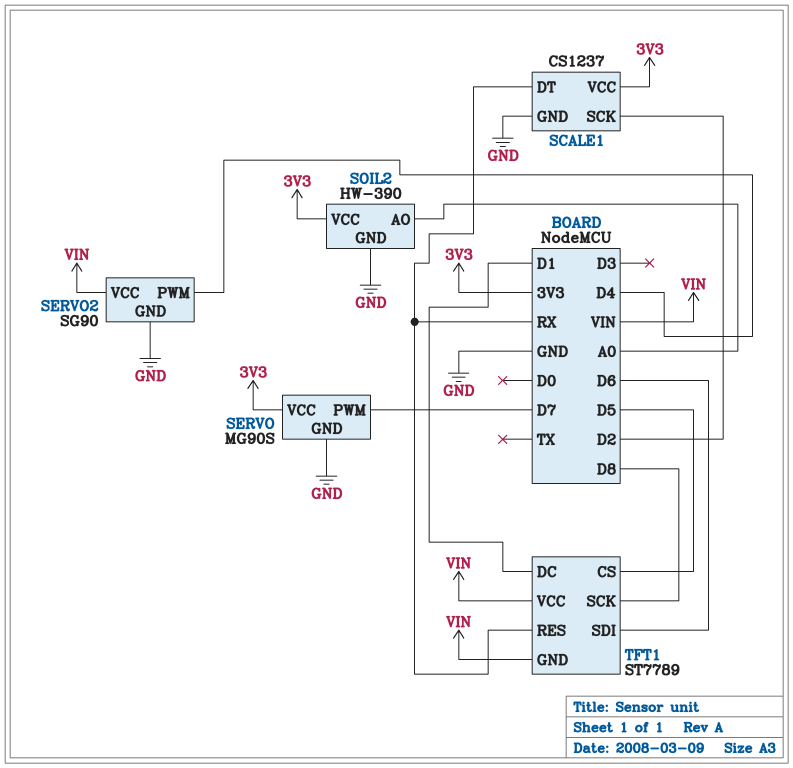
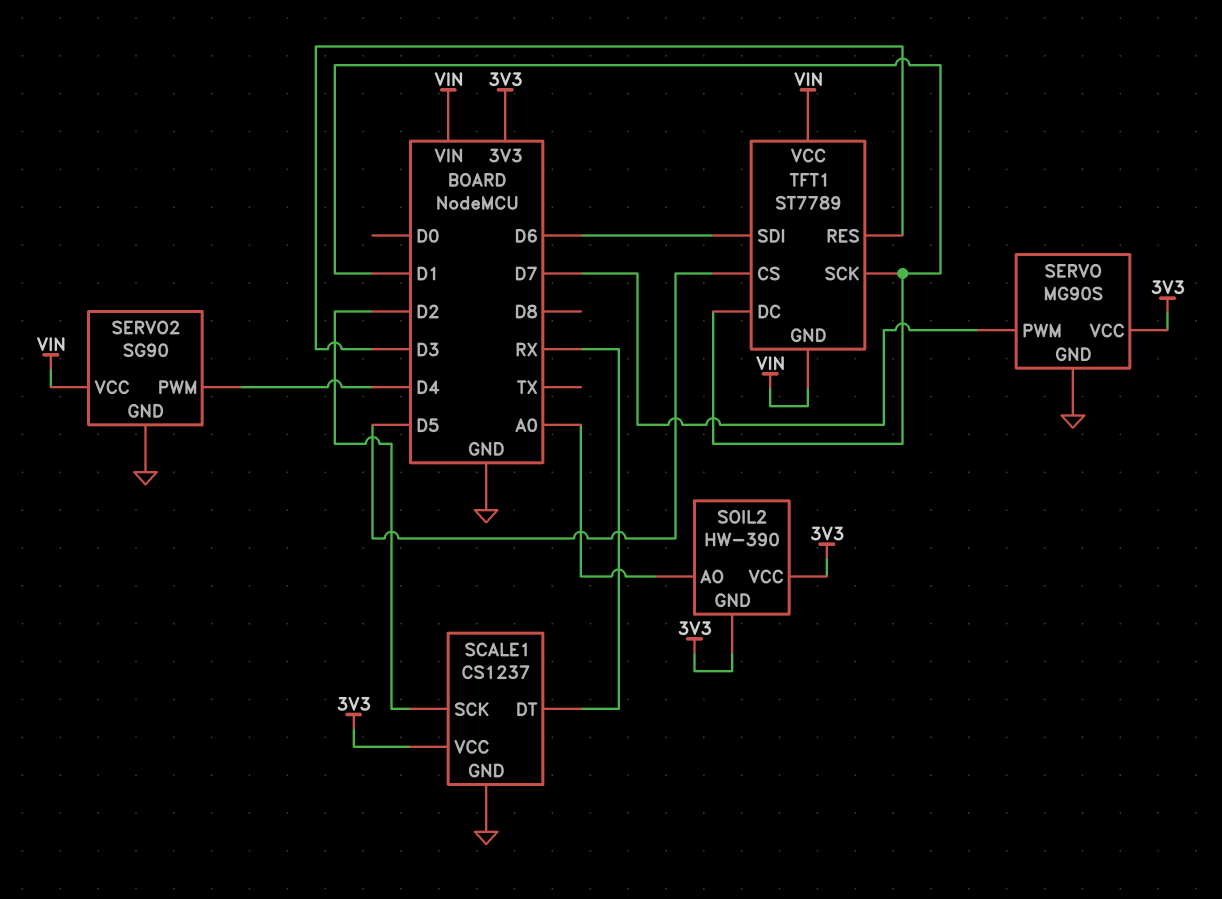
SOIL2 pin GND: GND -> 3V3
TFT1 pin RES: RX -> D3
TFT1 pin SCK: D8 -> D1

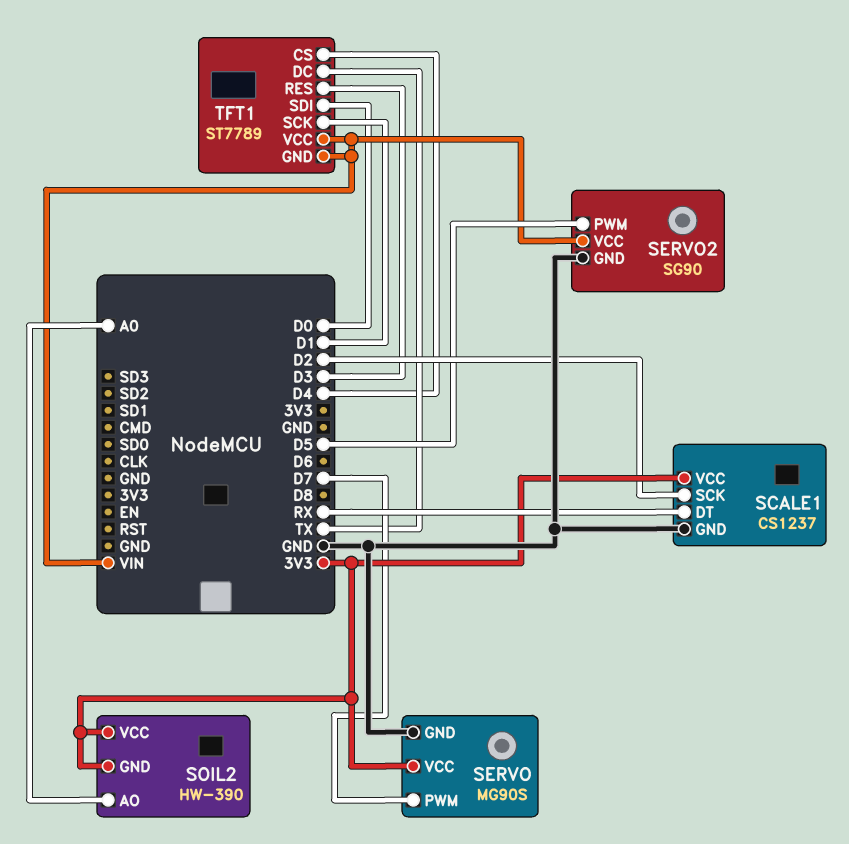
SERVO2 pin PWM: D4 -> D5
TFT1 pin CS: D5 -> D4
TFT1 pin DC: D1 -> TX
TFT1 pin SDI: D6 -> D0

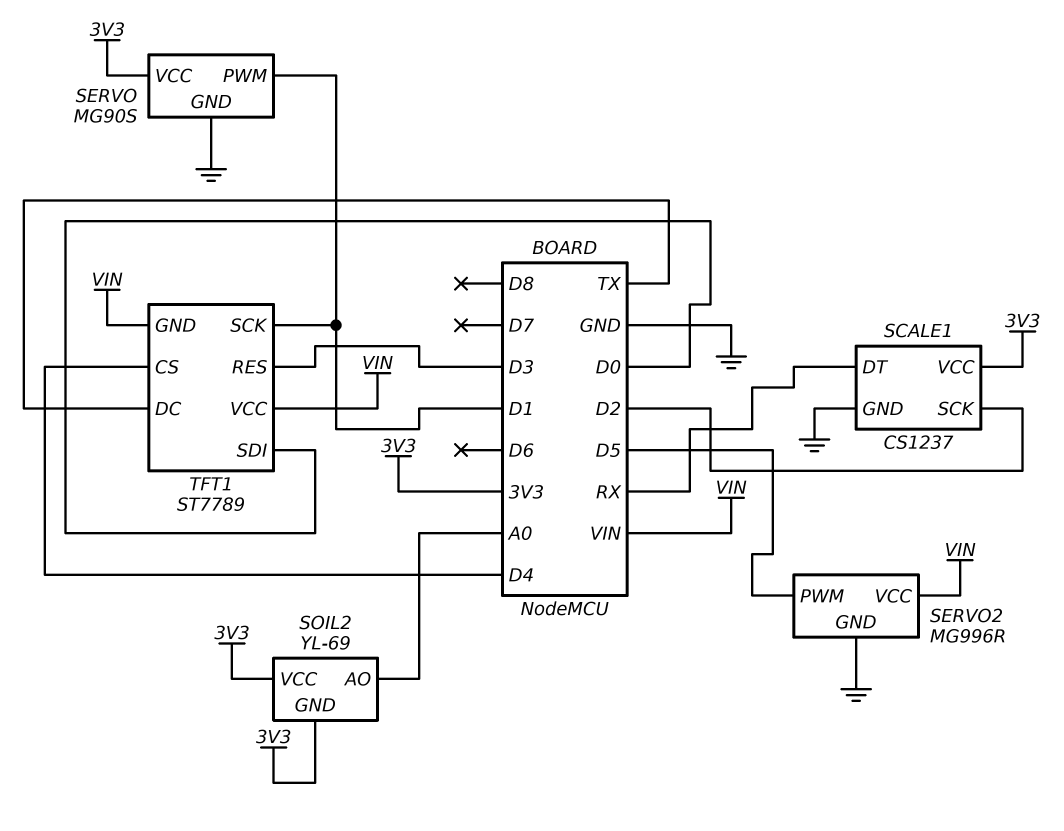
SERVO pin PWM: D7 -> D1
SERVO2: SG90 -> MG996R
SOIL2: HW-390 -> YL-69

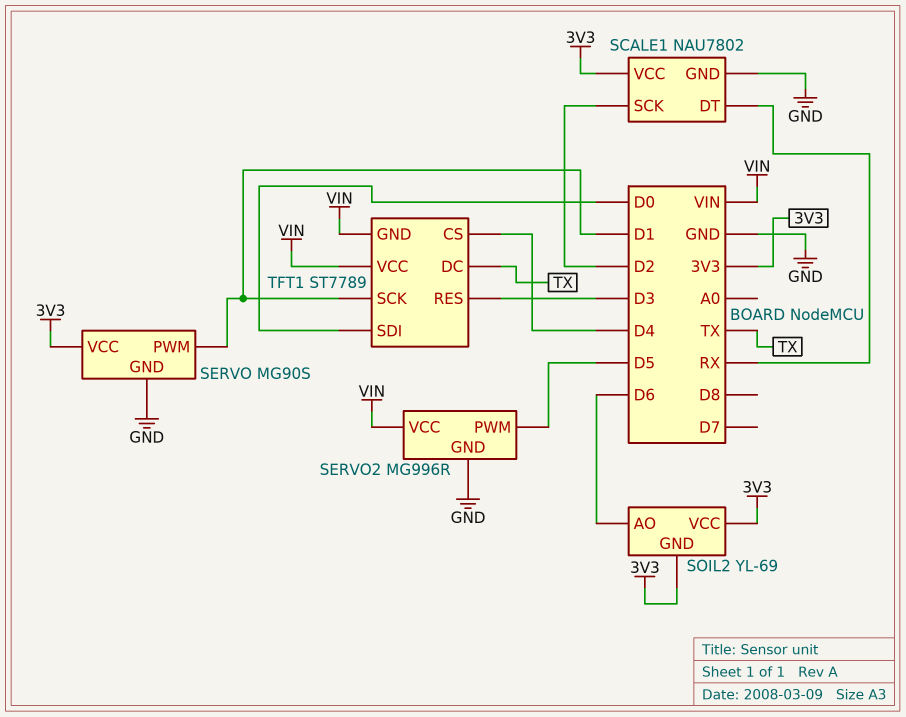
SCALE1: CS1237 -> NAU7802
SOIL2 pin AO: A0 -> D6

